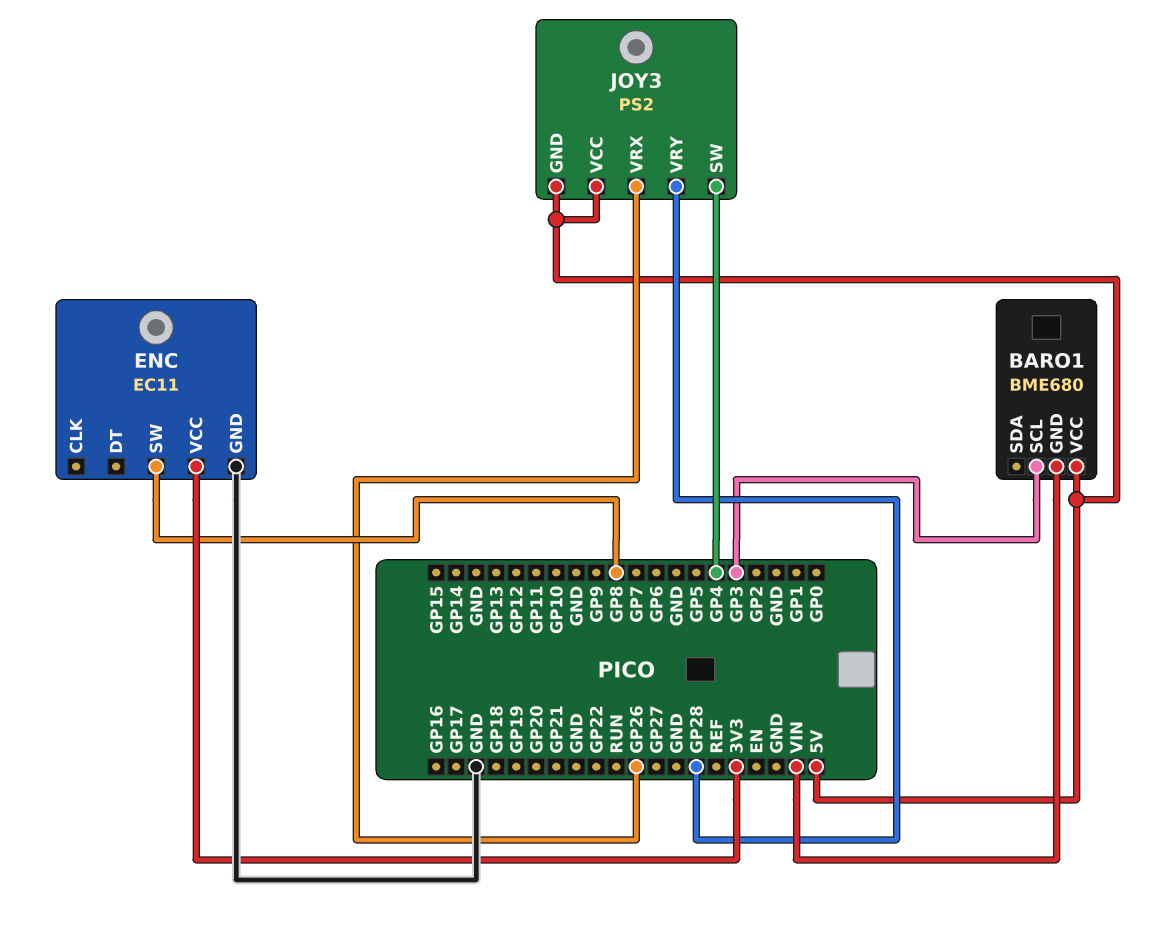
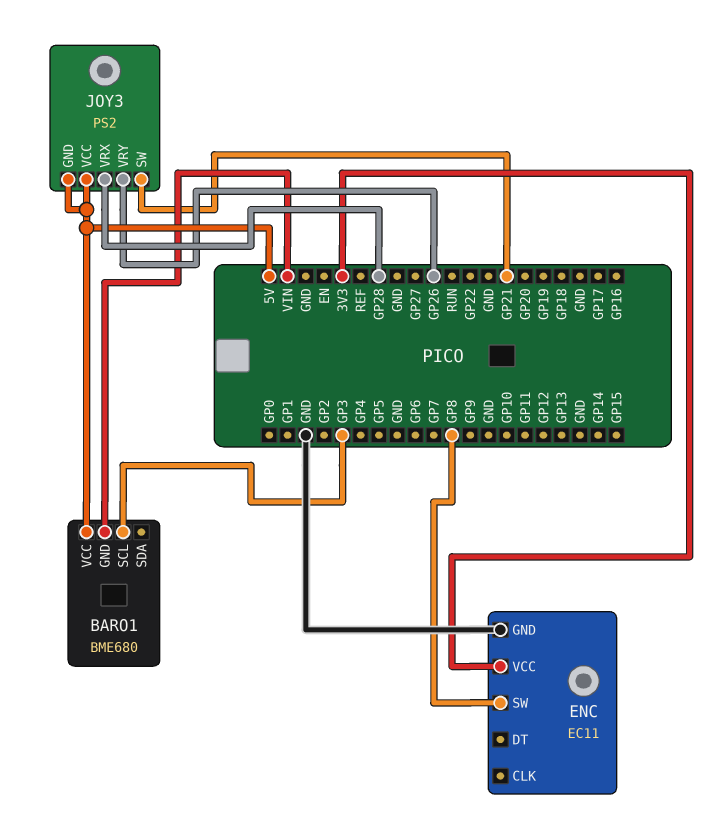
JOY3 pin SW: GP4 -> GP21
JOY3 pin VRX: GP26 -> GP28
JOY3 pin VRY: GP28 -> GP26

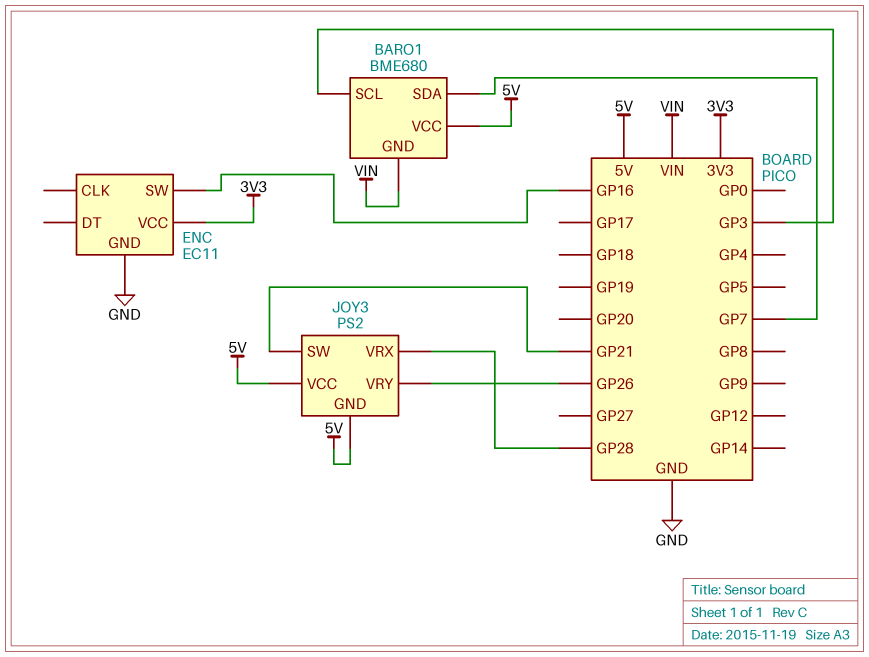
BARO1 pin SDA: none -> GP7
ENC pin SW: GP8 -> GP16

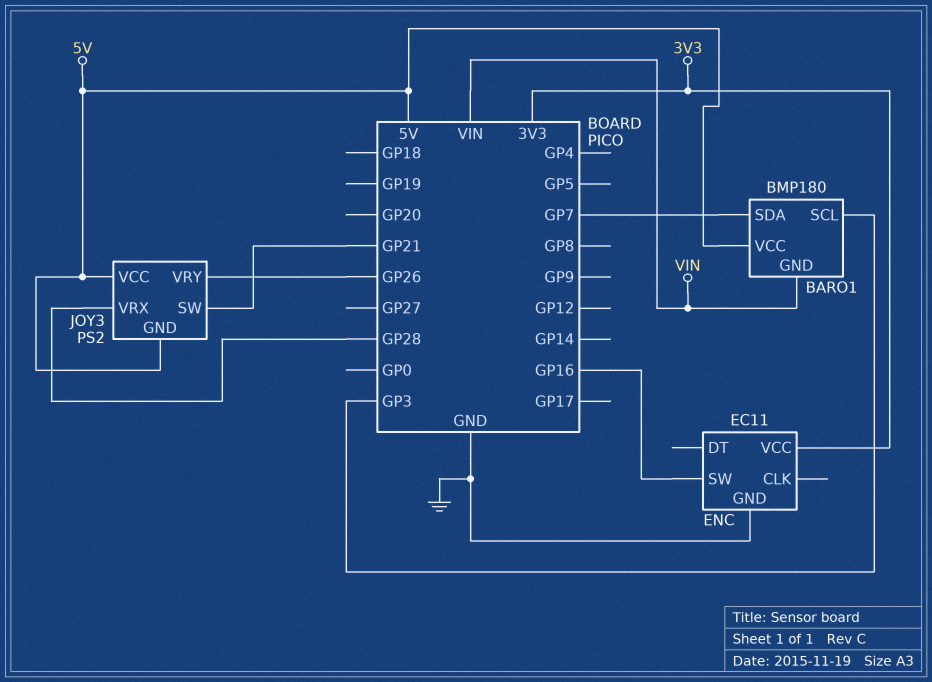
BARO1: BME680 -> BMP180

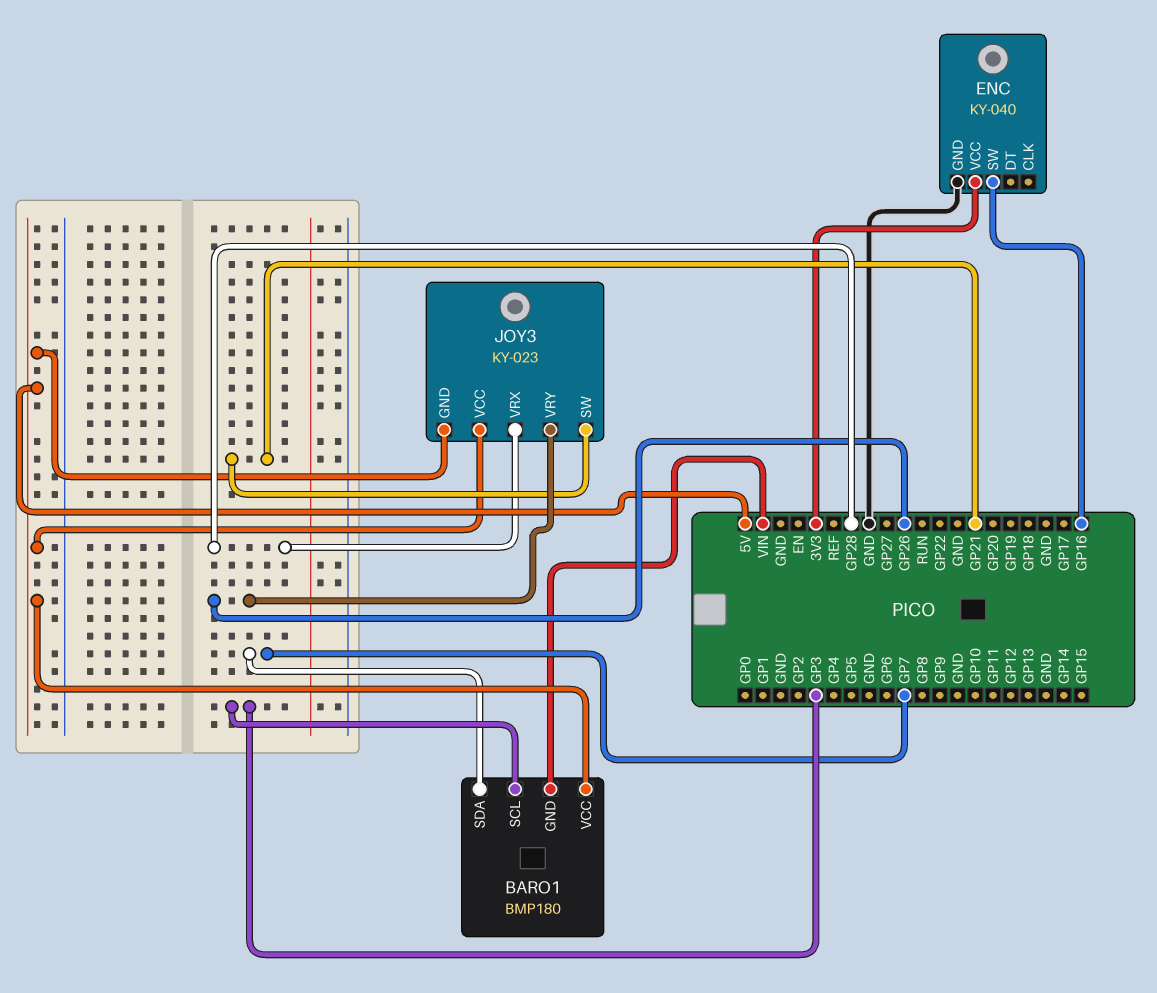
ENC: EC11 -> KY-040
JOY3: PS2 -> KY-023

